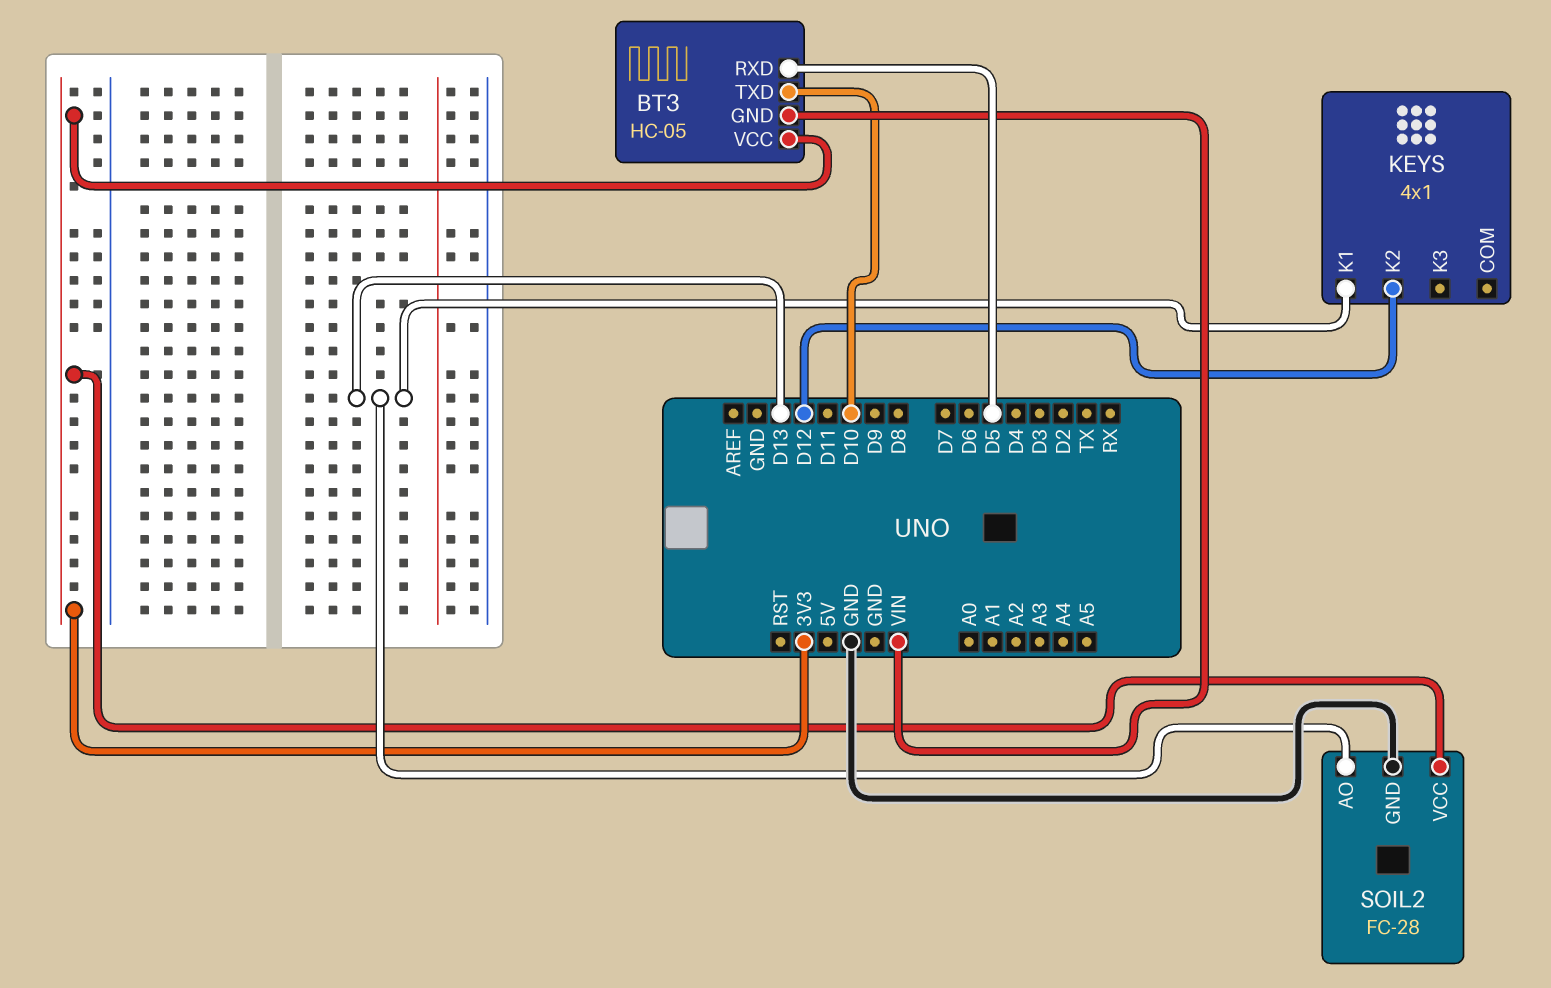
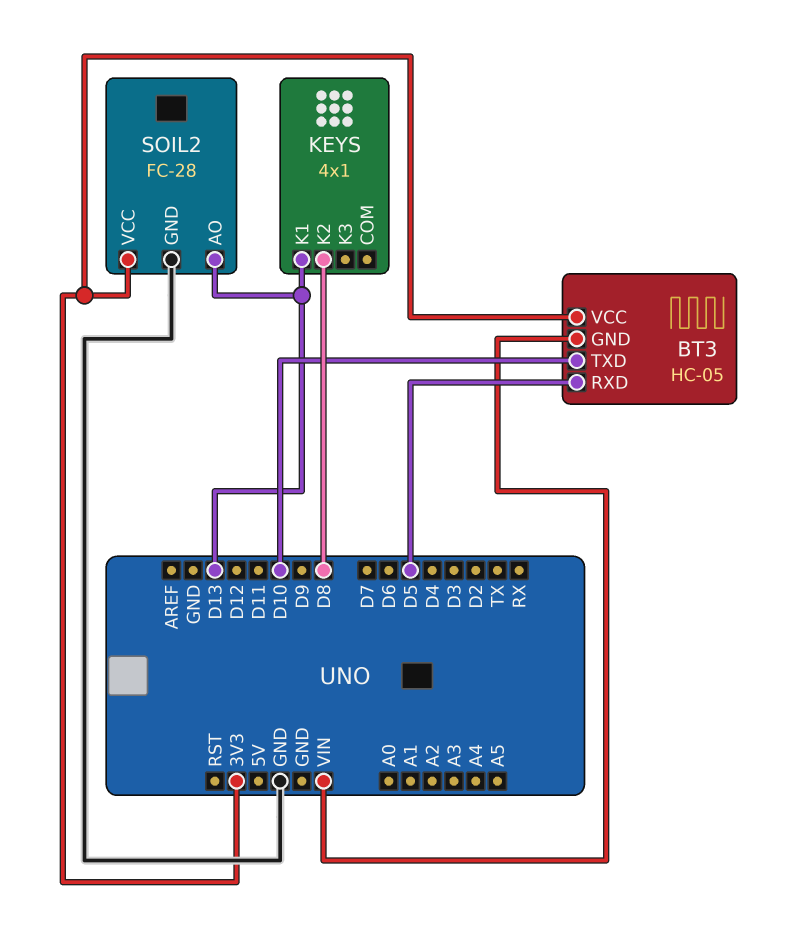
KEYS pin K2: D12 -> D8

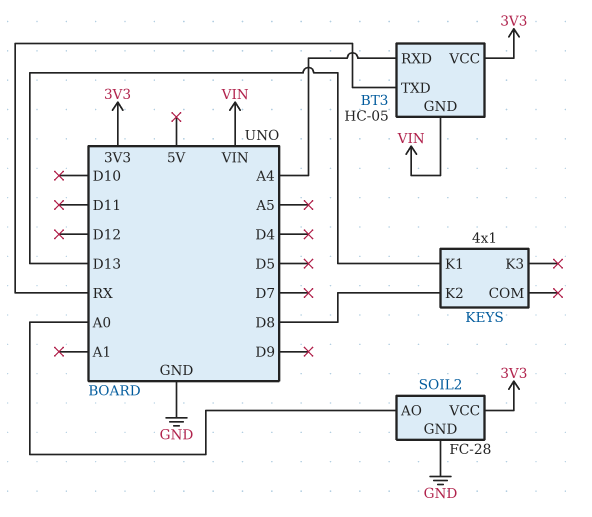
BT3 pin RXD: D5 -> A4
BT3 pin TXD: D10 -> RX
SOIL2 pin AO: D13 -> A0

